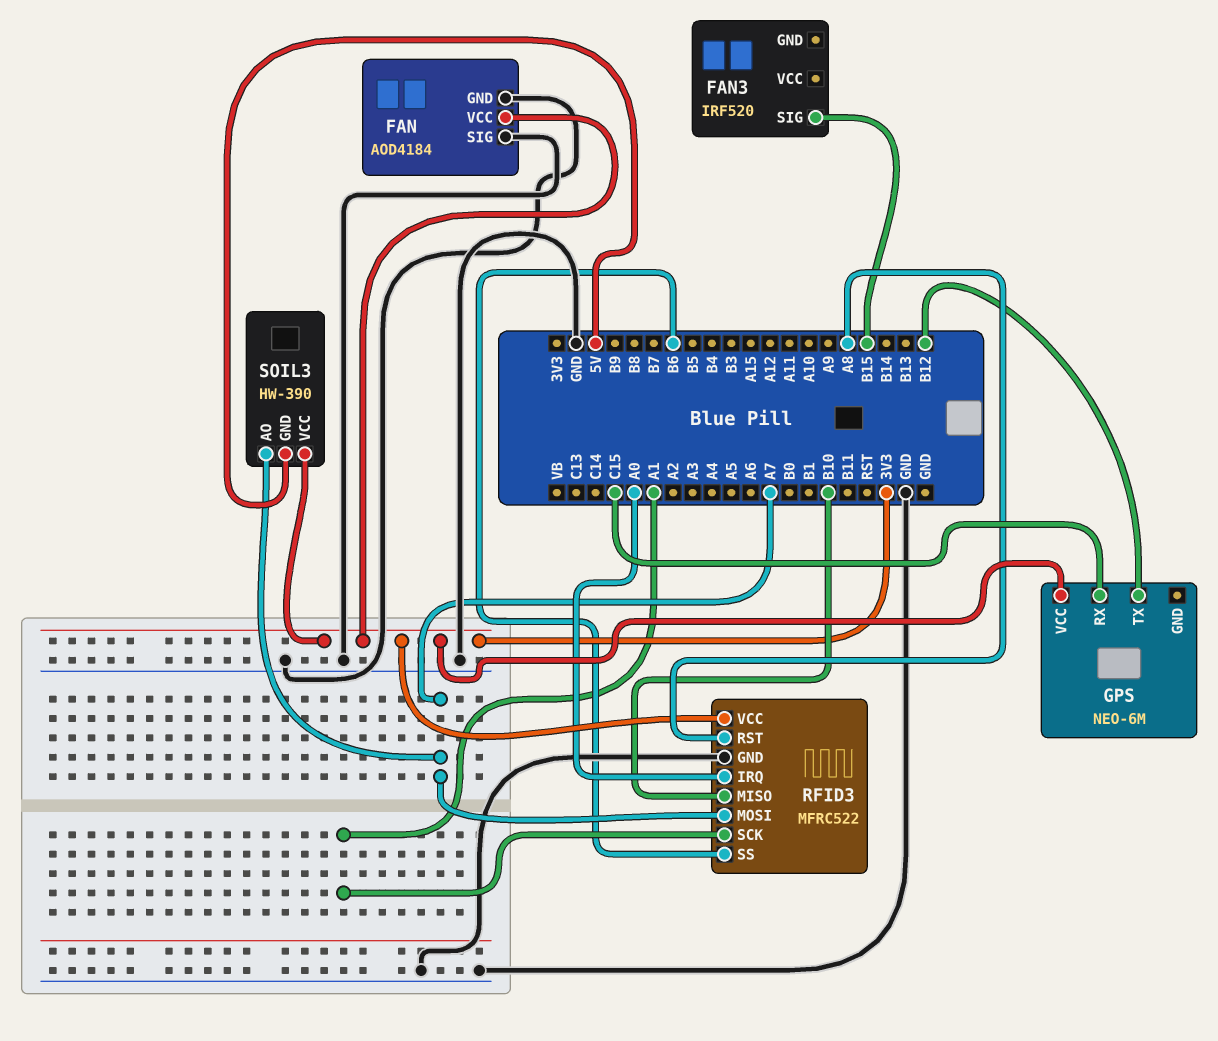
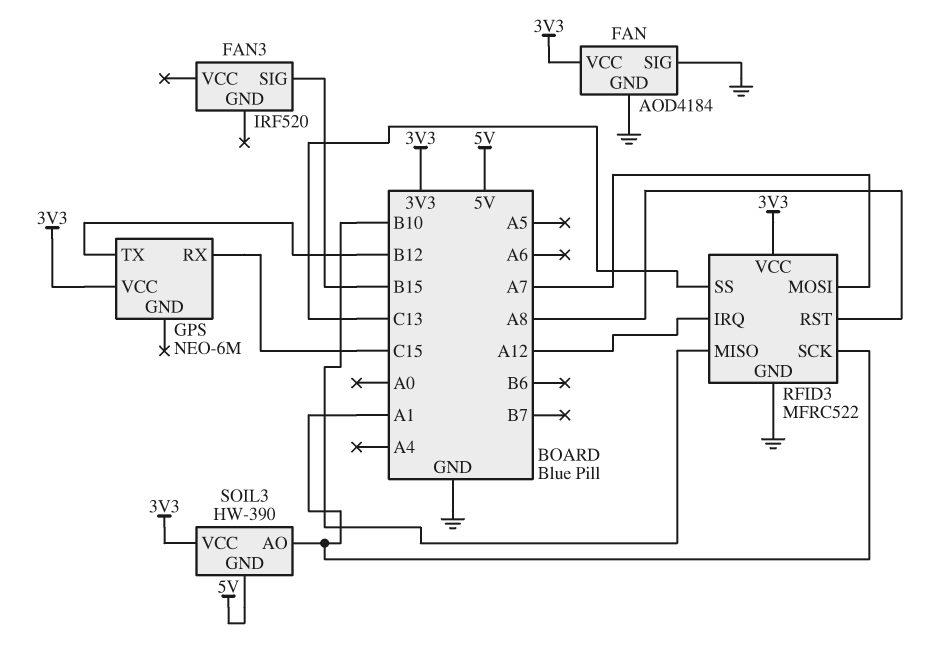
RFID3 pin IRQ: A0 -> A12
RFID3 pin SS: B6 -> C13
SOIL3 pin AO: A7 -> A1

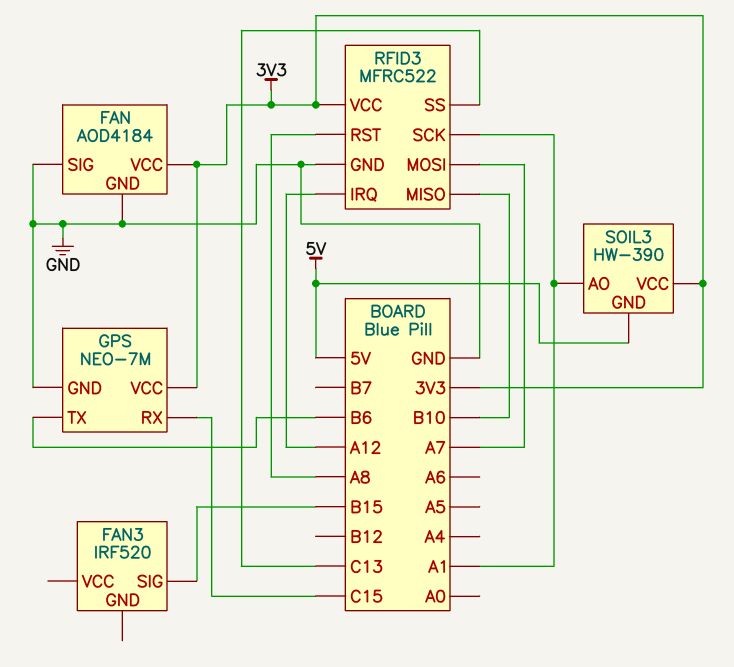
GPS: NEO-6M -> NEO-7M
GPS pin GND: none -> GND
GPS pin TX: B12 -> B6

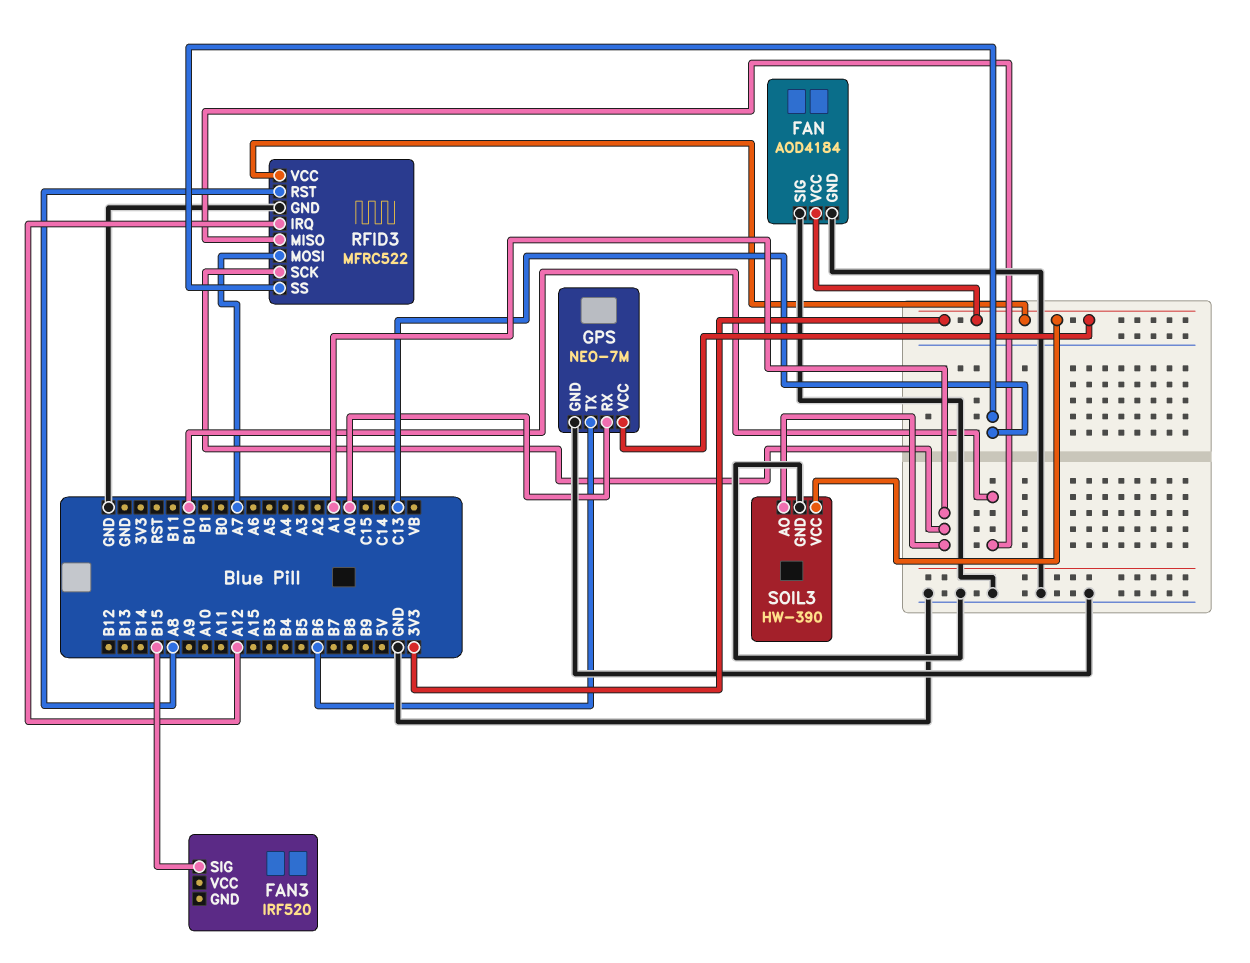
GPS pin RX: C15 -> A0
SOIL3 pin GND: 5V -> GND

